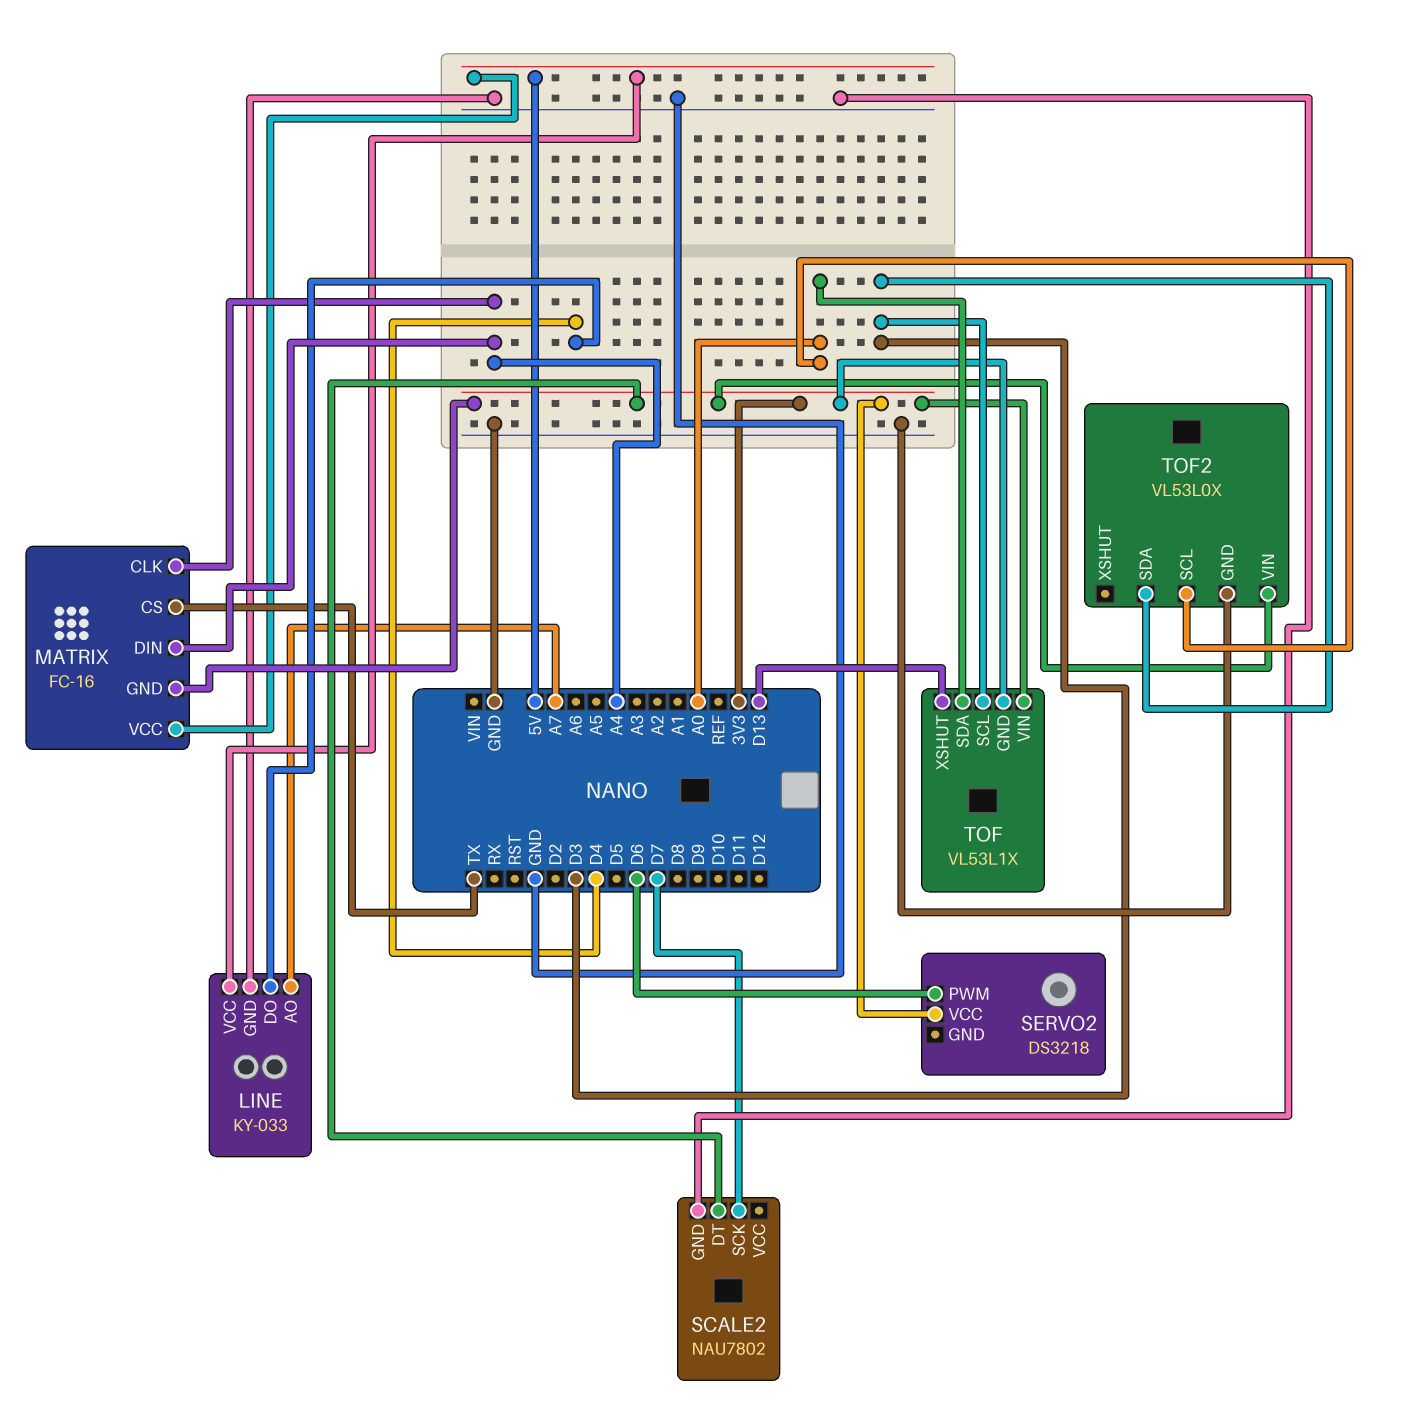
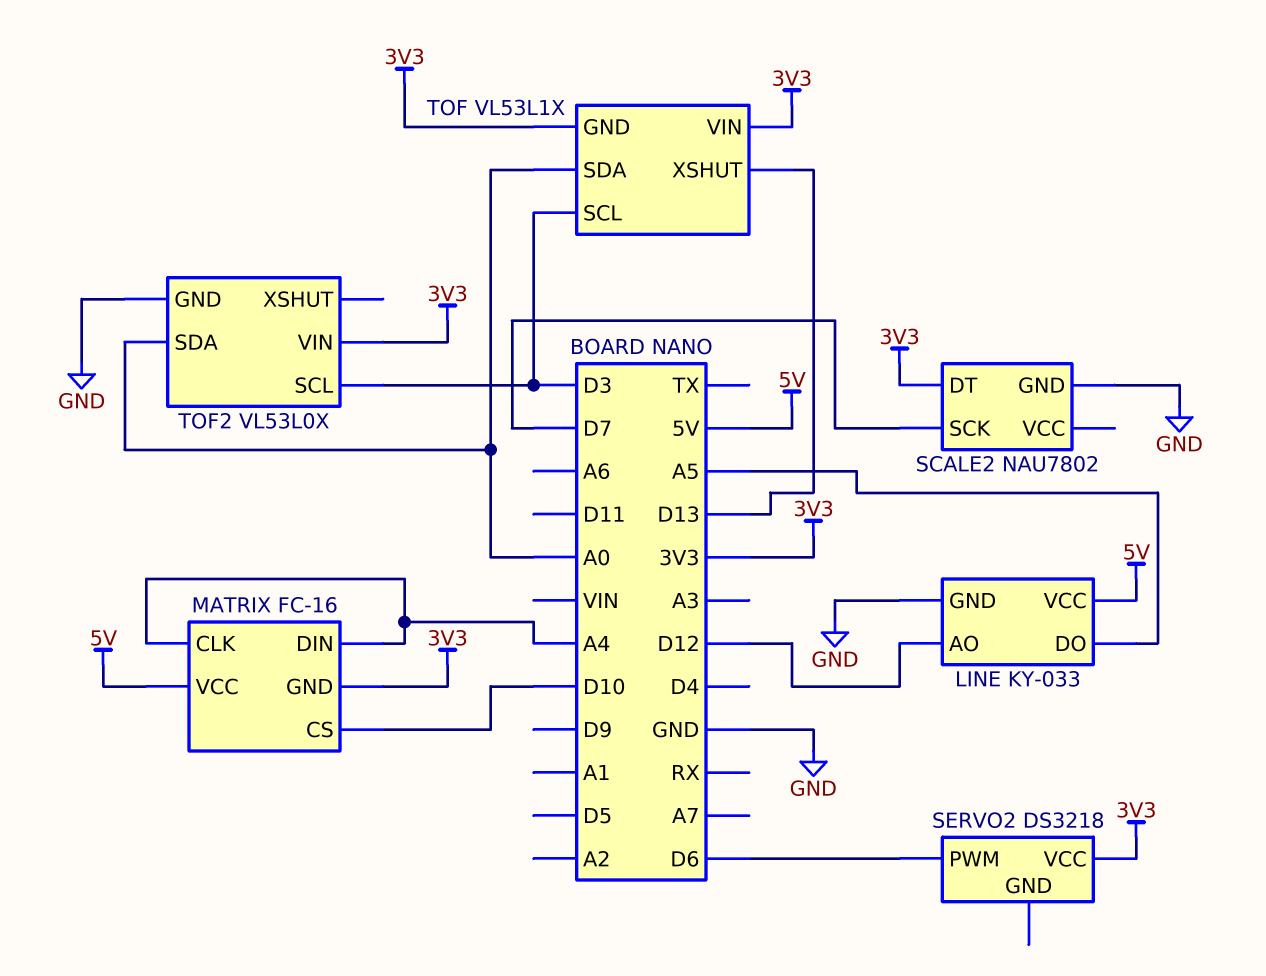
LINE pin AO: A7 -> D12
LINE pin DO: D4 -> A5
MATRIX pin CS: TX -> D10
TOF2 pin SCL: A0 -> D3
TOF2 pin SDA: D3 -> A0

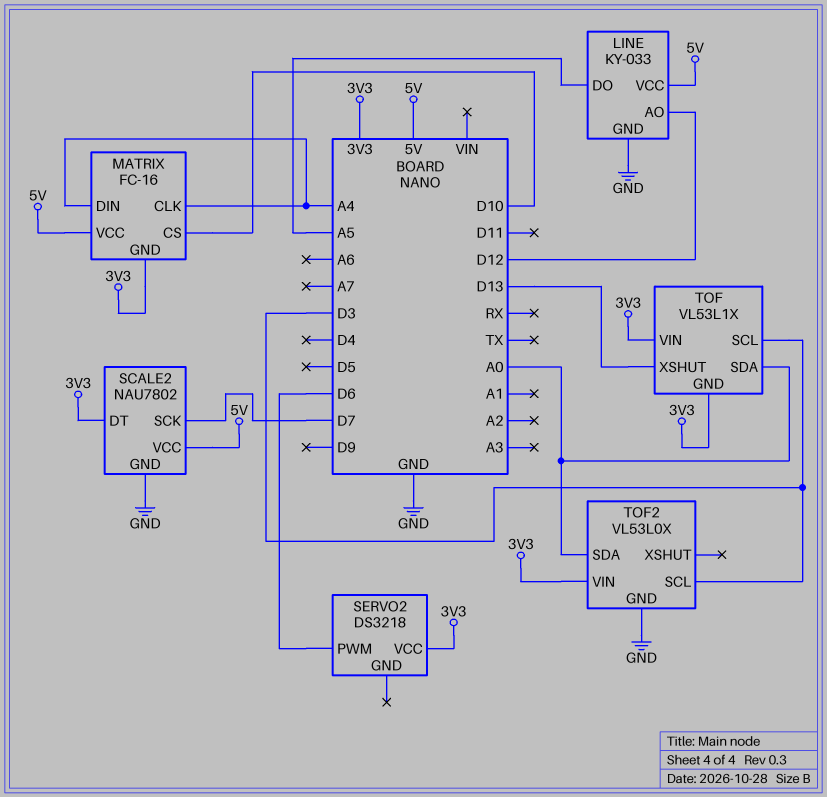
SCALE2 pin VCC: none -> 5V

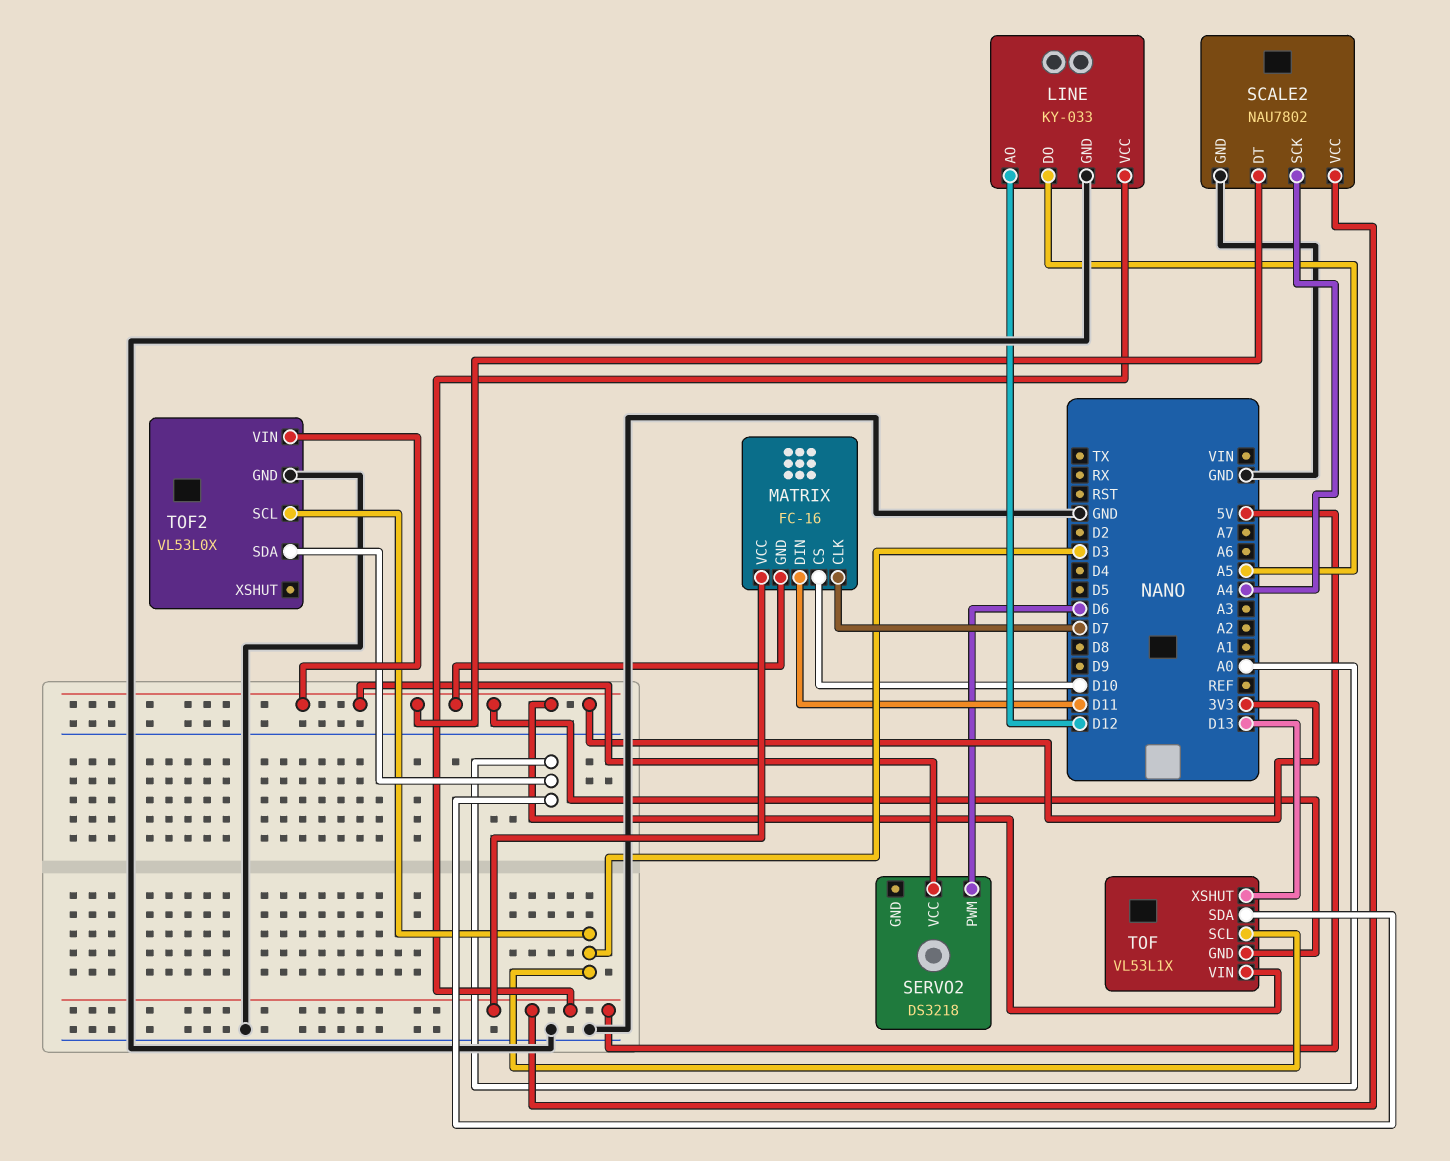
MATRIX pin CLK: A4 -> D7
MATRIX pin DIN: A4 -> D11
SCALE2 pin SCK: D7 -> A4

